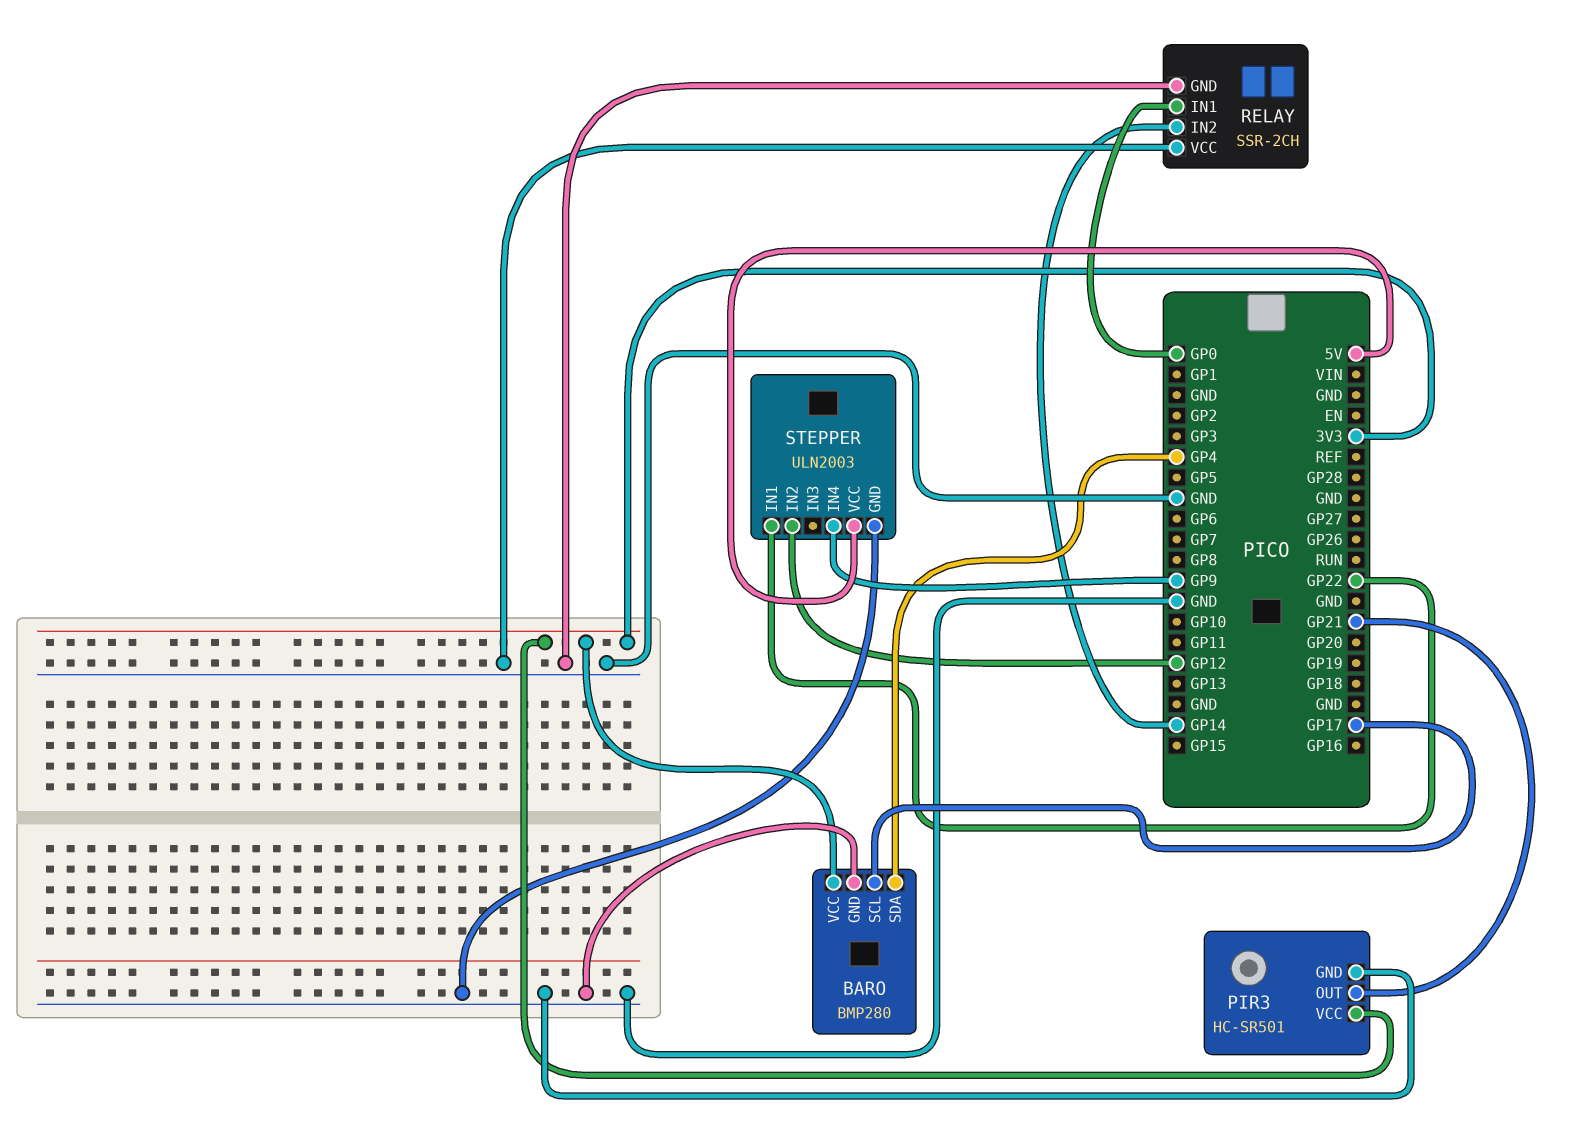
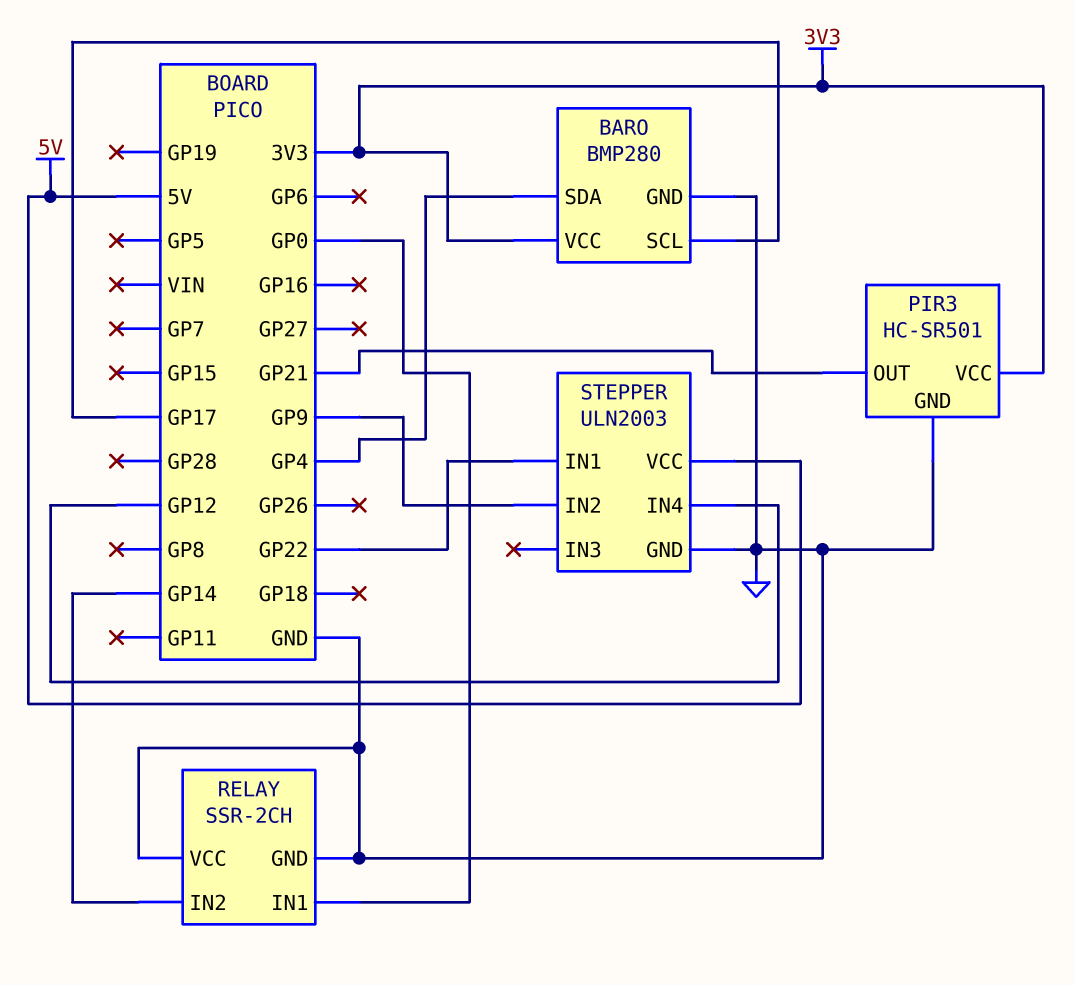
STEPPER pin IN2: GP12 -> GP9
STEPPER pin IN4: GP9 -> GP12

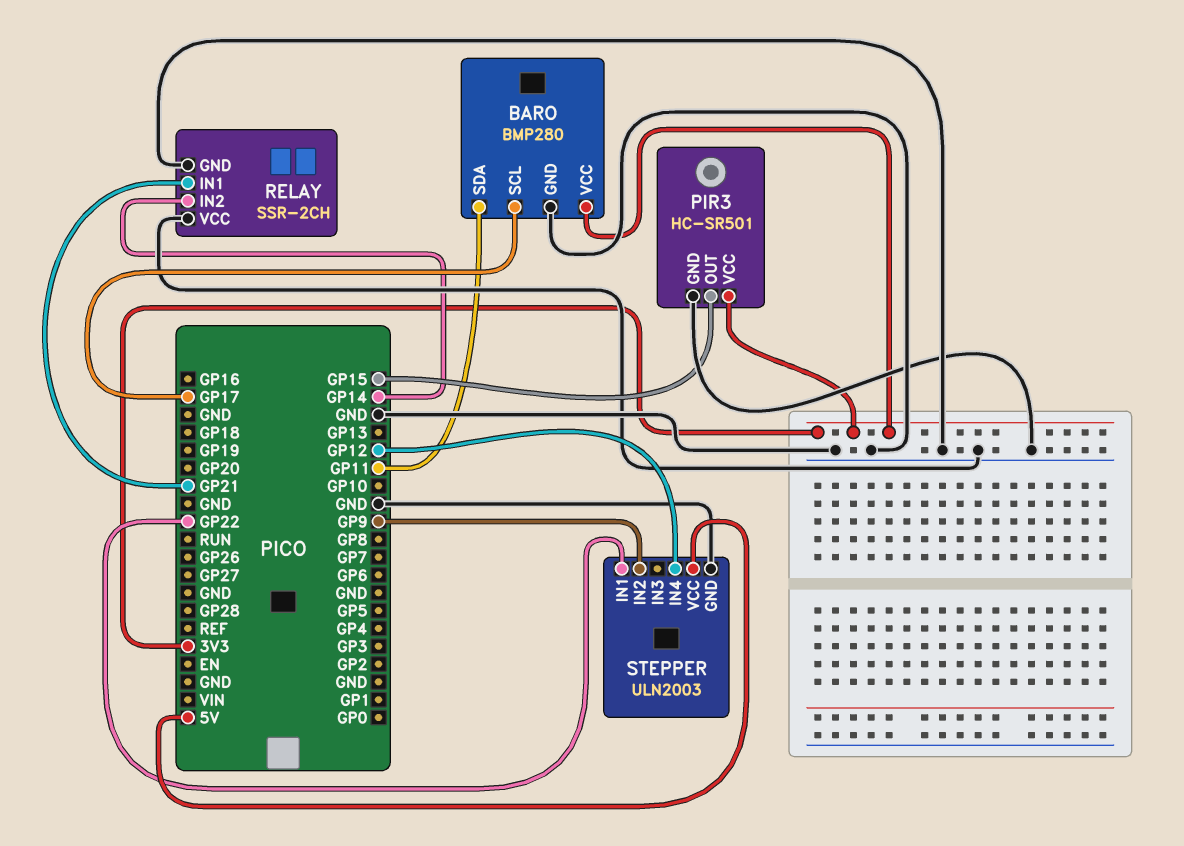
BARO pin SDA: GP4 -> GP11
PIR3 pin OUT: GP21 -> GP15
RELAY pin IN1: GP0 -> GP21

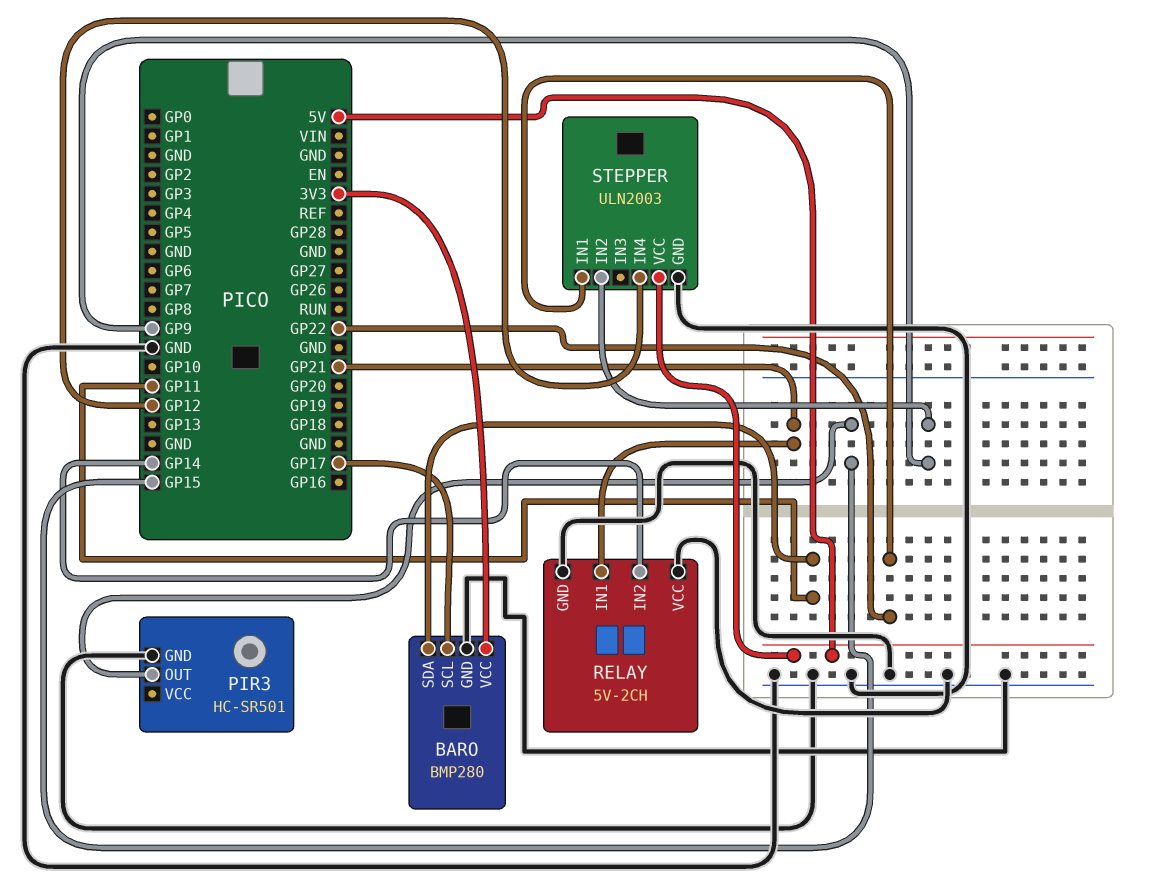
PIR3 pin VCC: 3V3 -> none
RELAY: SSR-2CH -> 5V-2CH

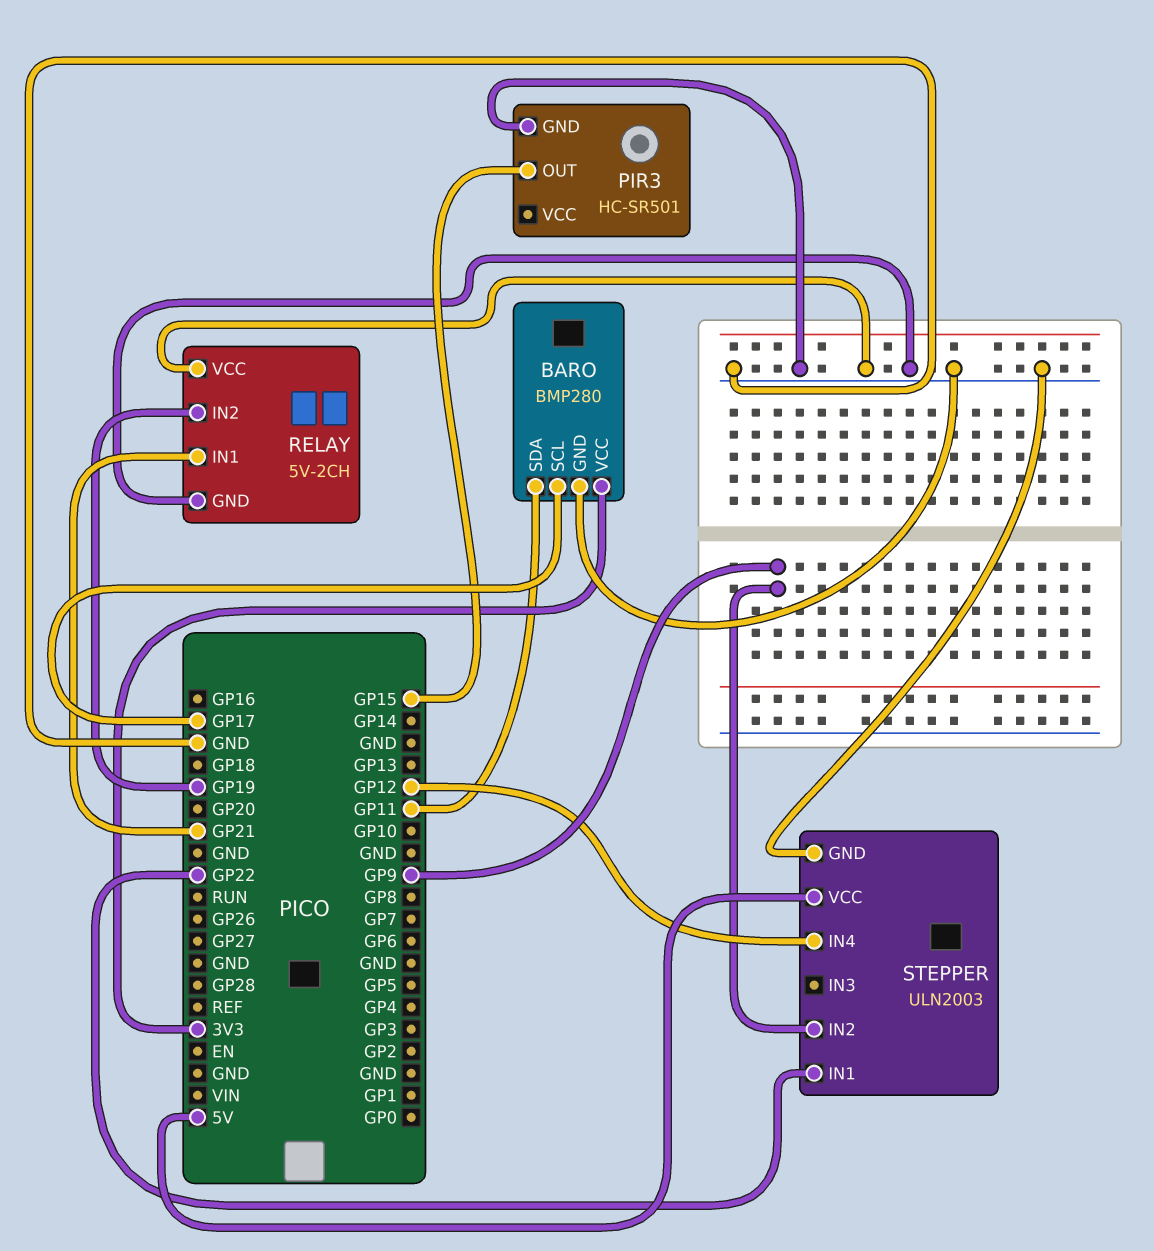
RELAY pin IN2: GP14 -> GP19

